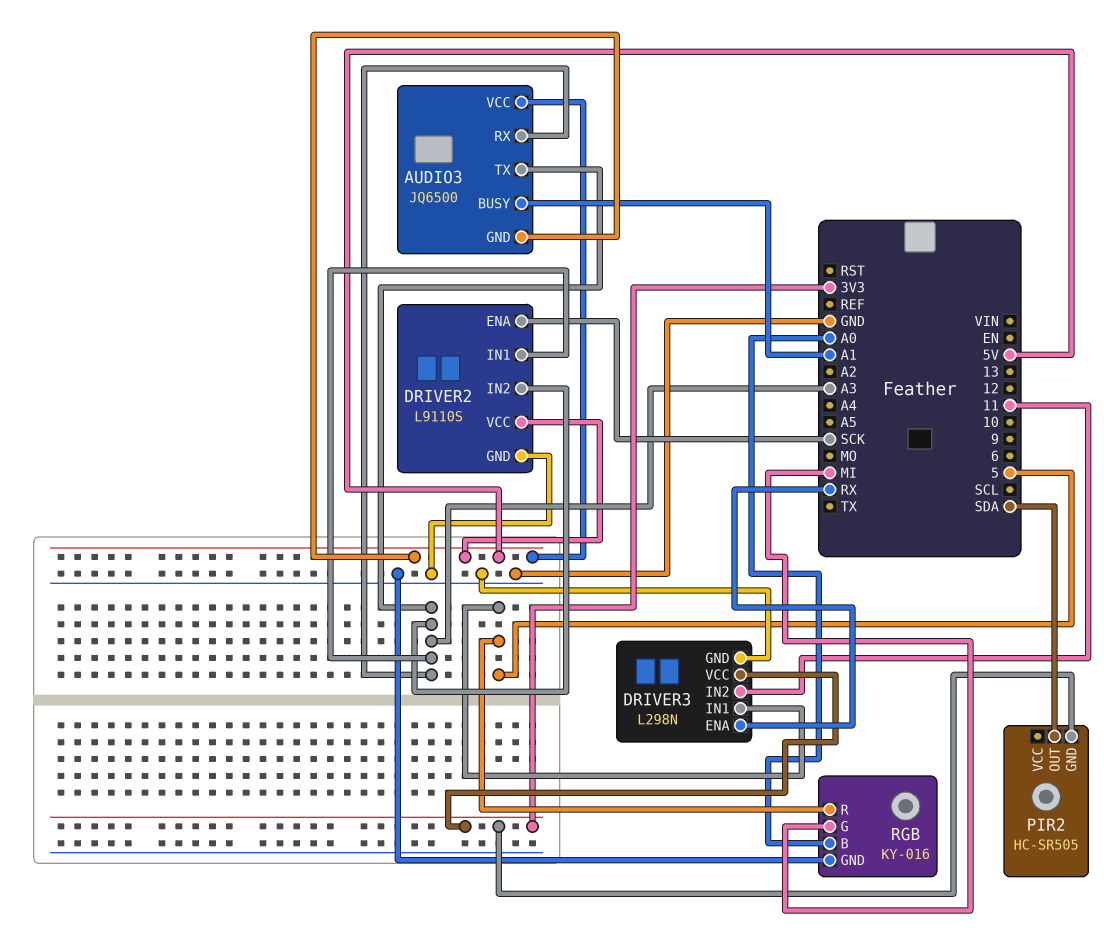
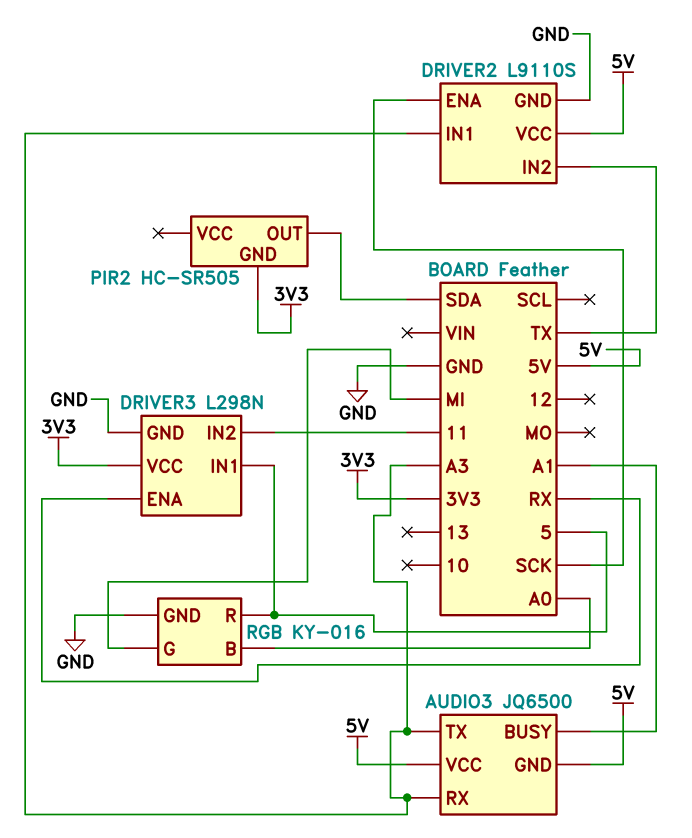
DRIVER2 pin IN2: A3 -> TX

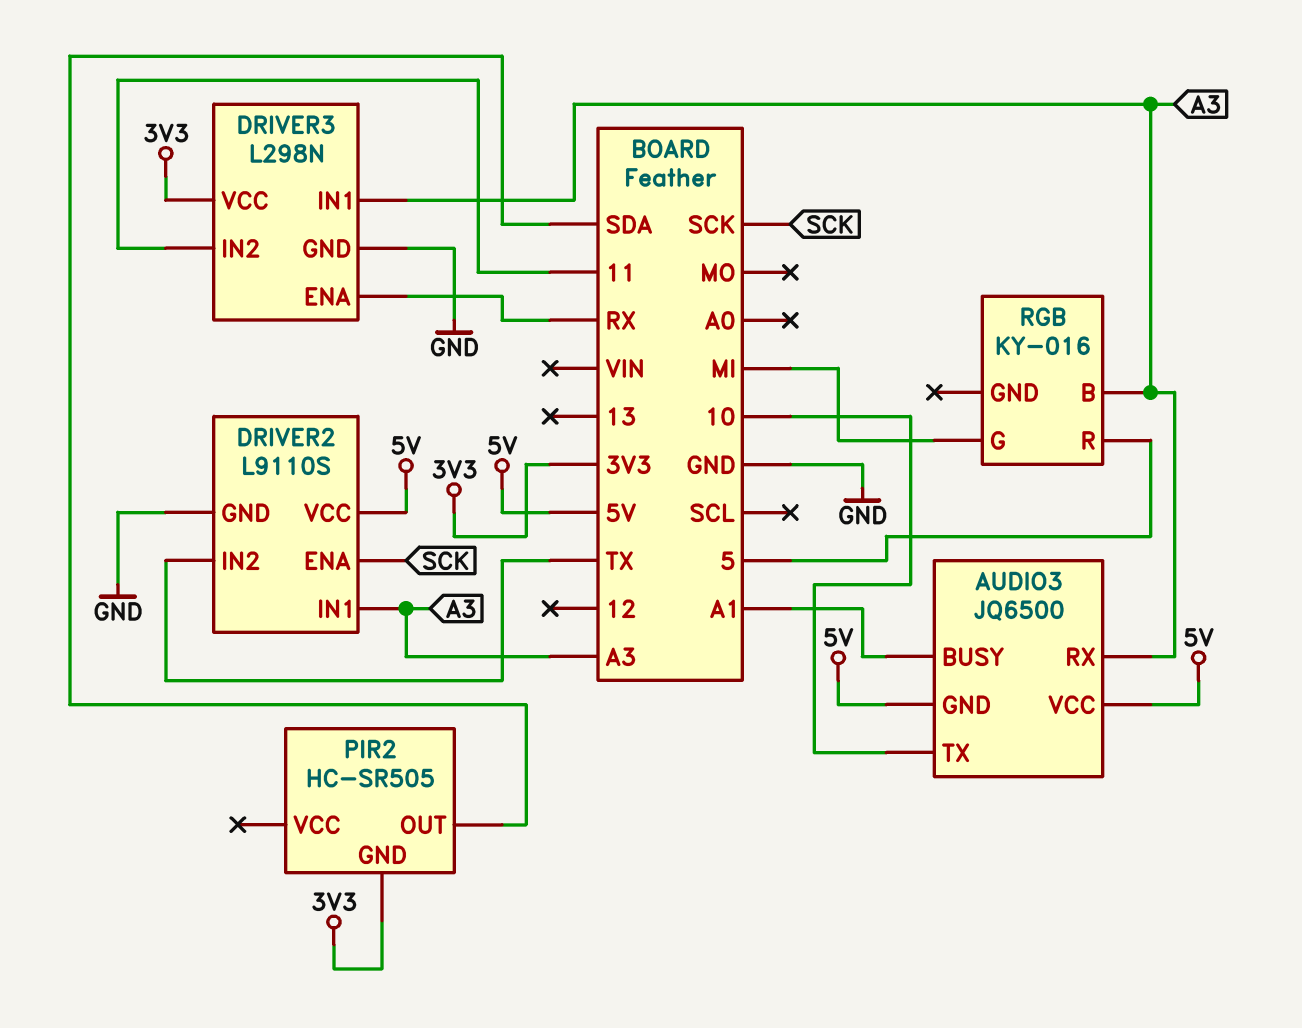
AUDIO3 pin TX: A3 -> 10
DRIVER3 pin IN1: 5 -> A3
RGB pin B: A0 -> A3
RGB pin GND: GND -> none

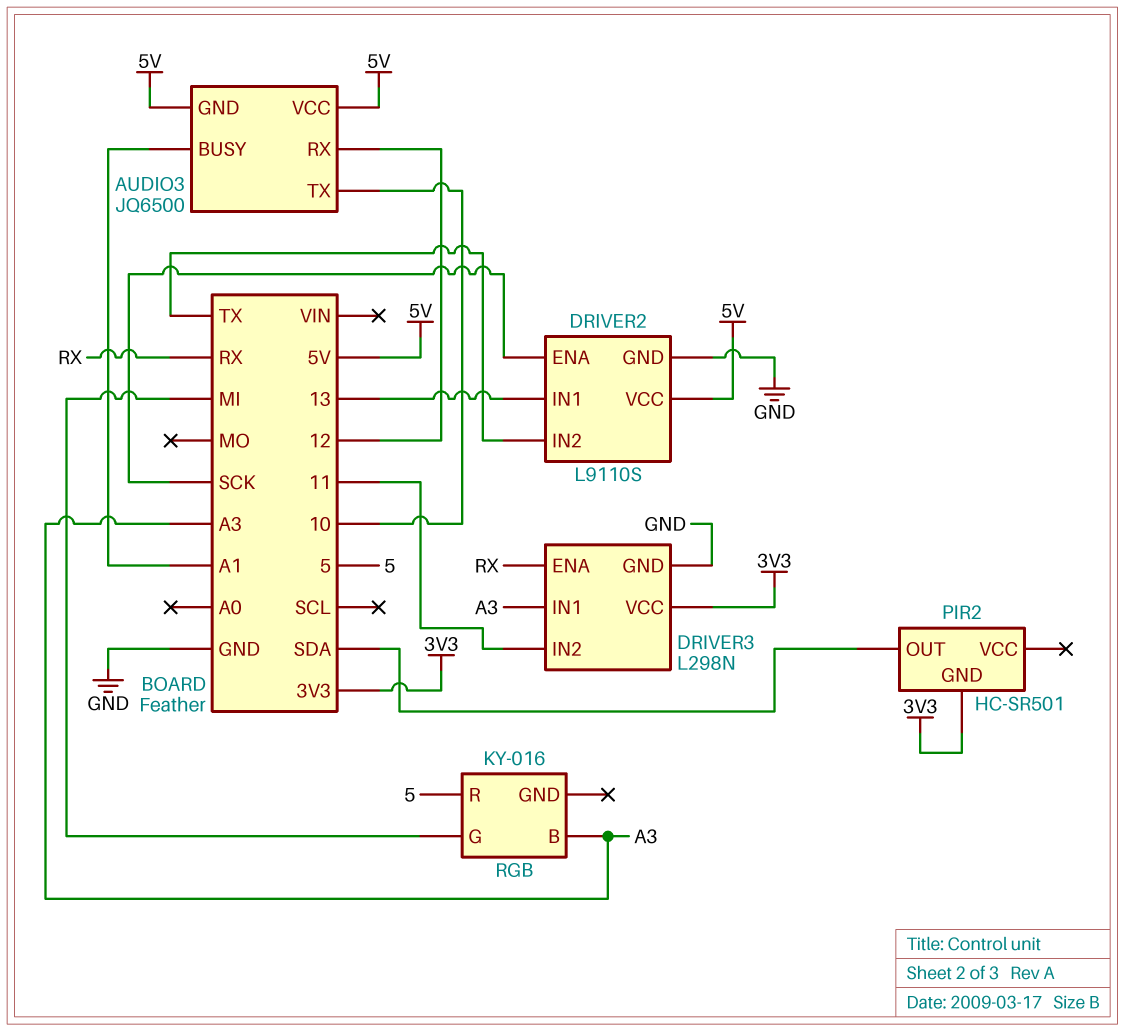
AUDIO3 pin RX: A3 -> 12
DRIVER2 pin IN1: A3 -> 13
PIR2: HC-SR505 -> HC-SR501

